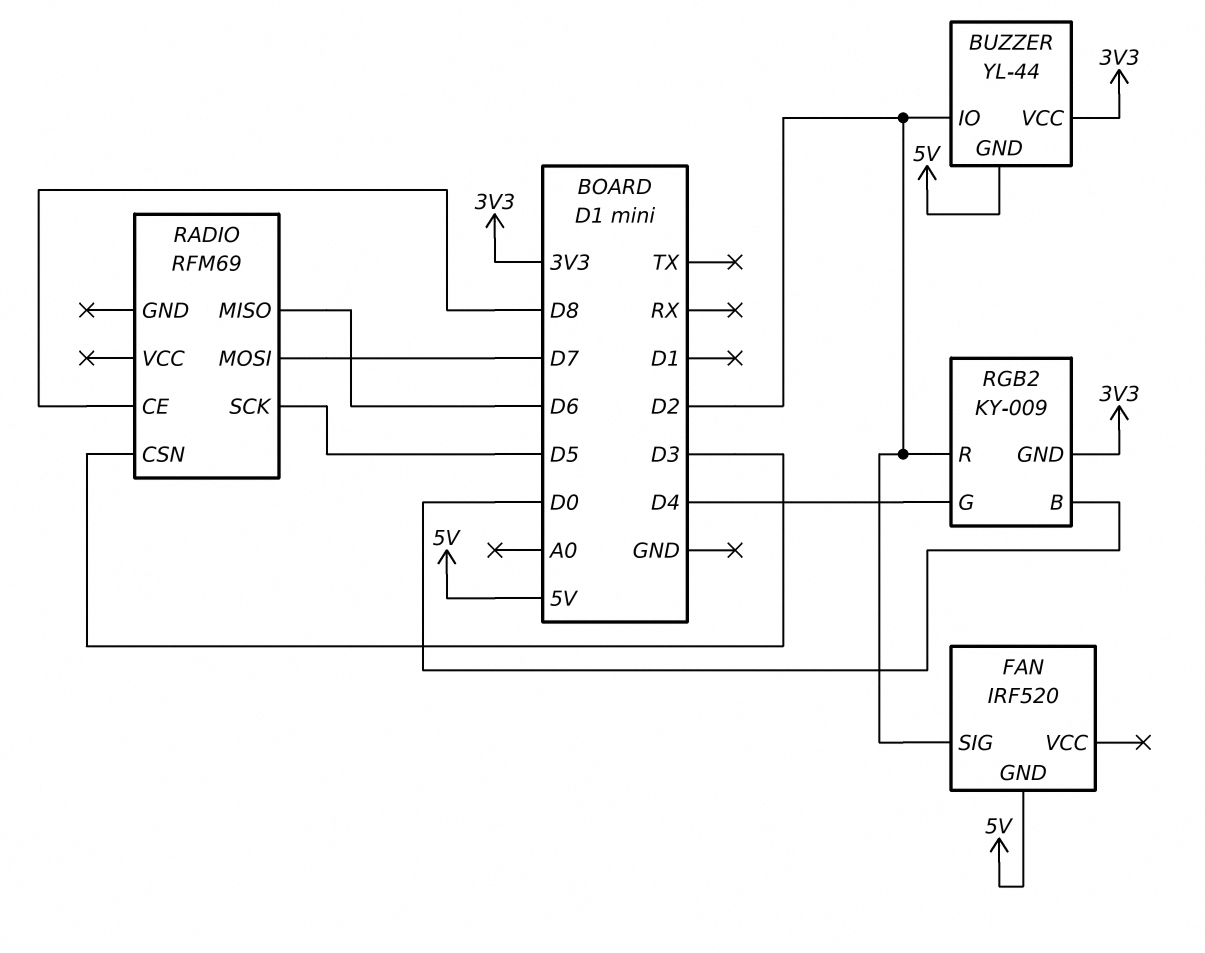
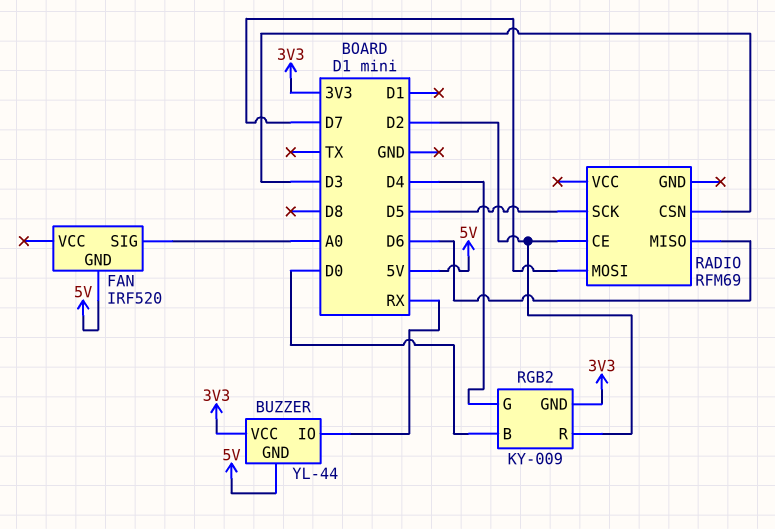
BUZZER pin IO: D2 -> RX
FAN pin SIG: D2 -> A0
RADIO pin CE: D8 -> D2

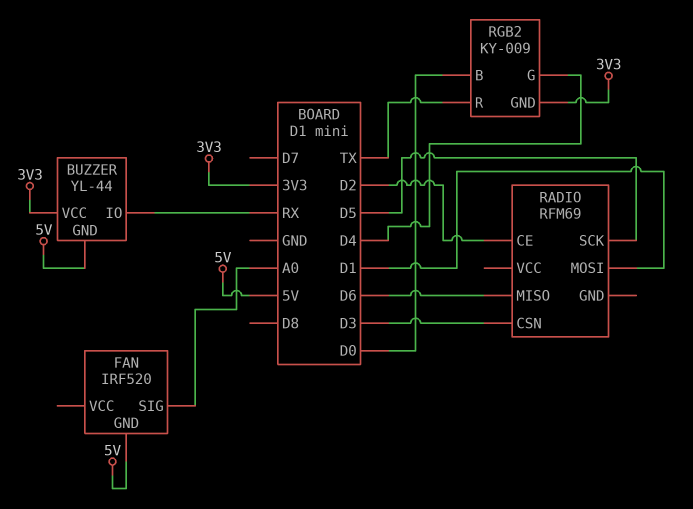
RADIO pin MOSI: D7 -> D1
RGB2 pin R: D2 -> TX

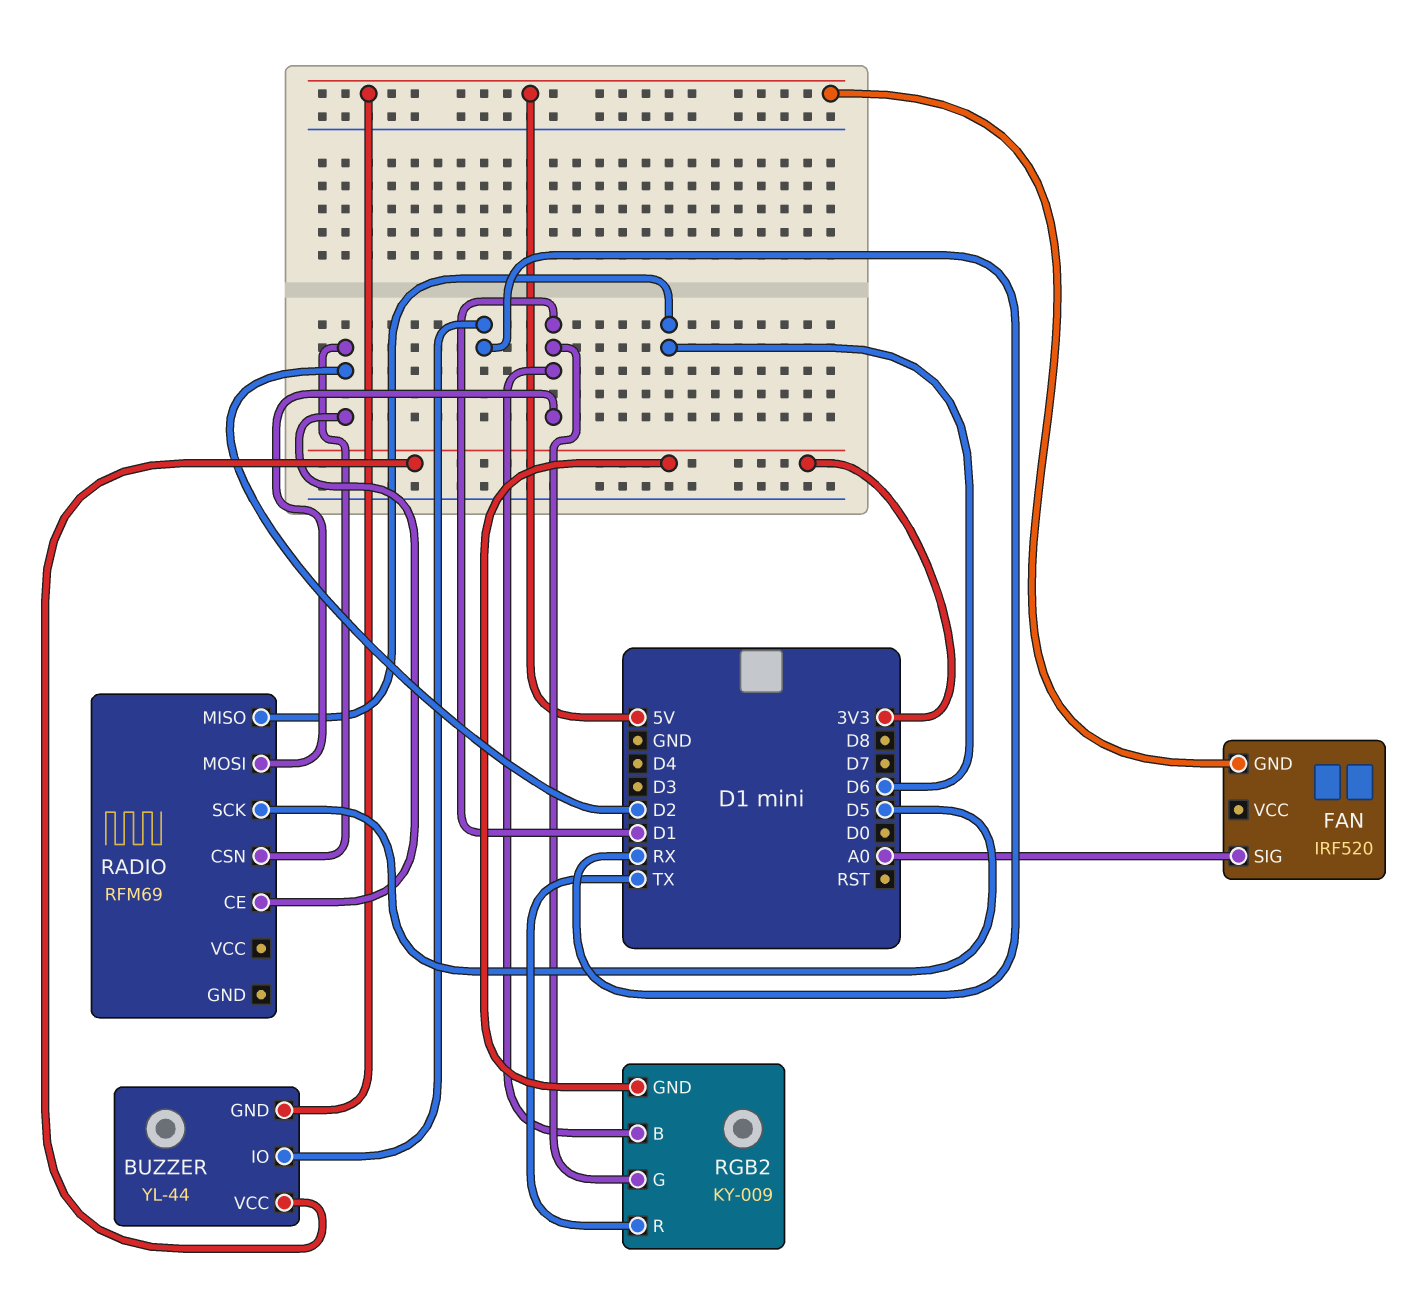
RADIO pin CSN: D3 -> D2
RGB2 pin B: D0 -> D1
RGB2 pin G: D4 -> D1

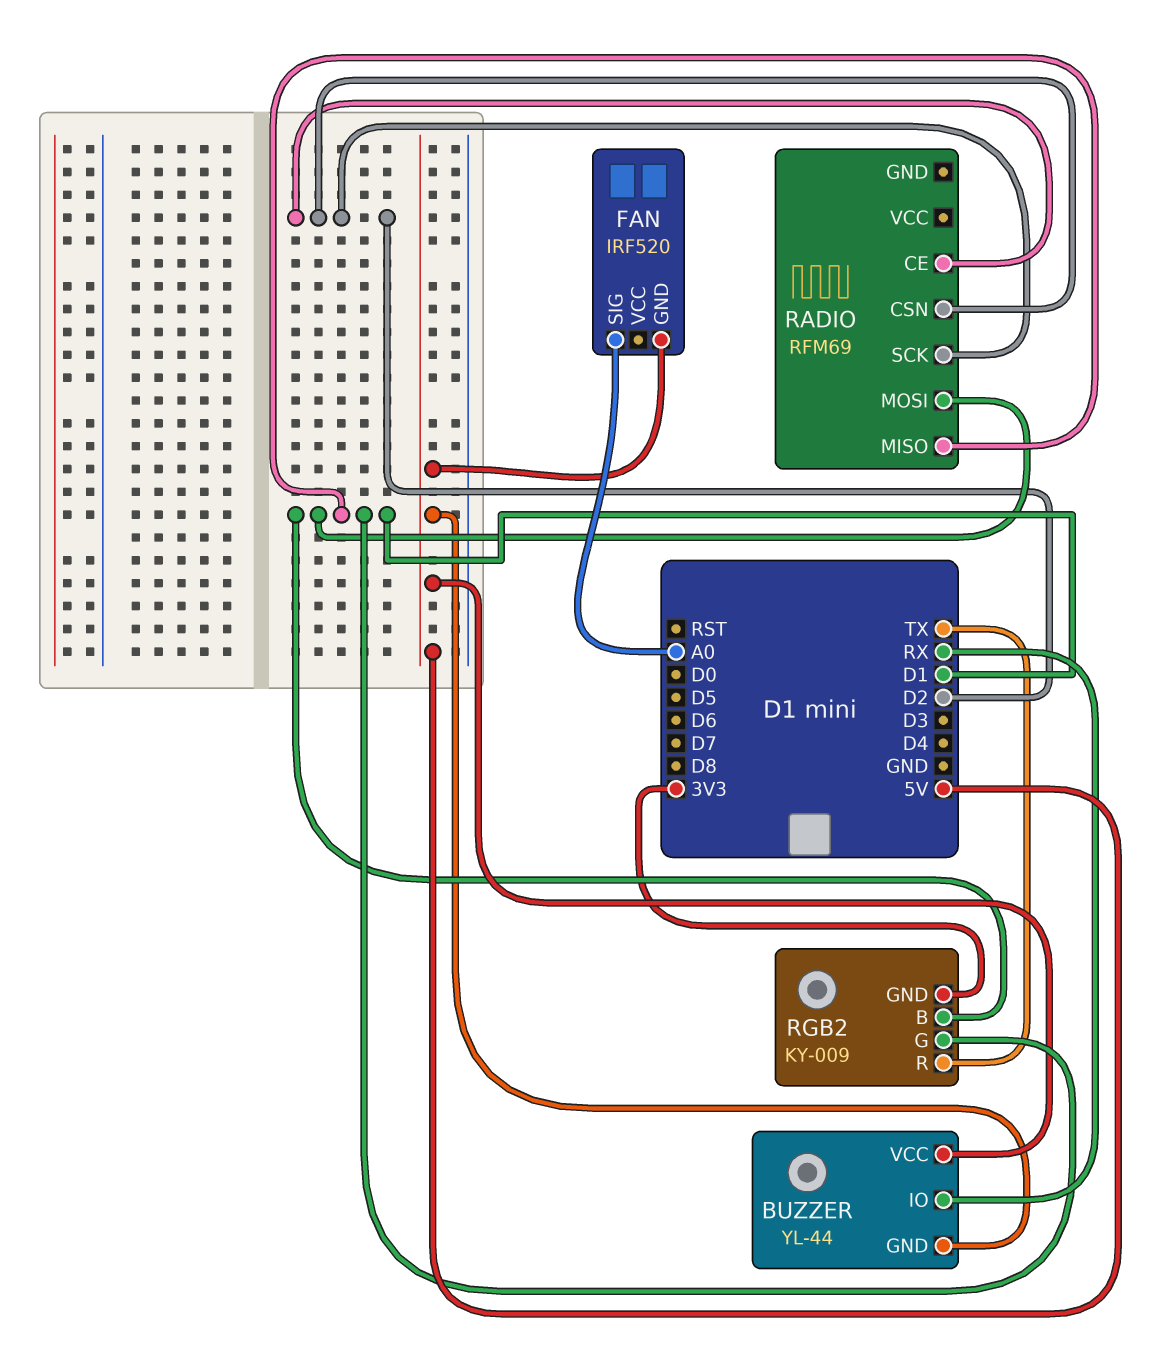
BUZZER pin VCC: 3V3 -> 5V
RADIO pin MISO: D6 -> D1
RADIO pin SCK: D5 -> D2

